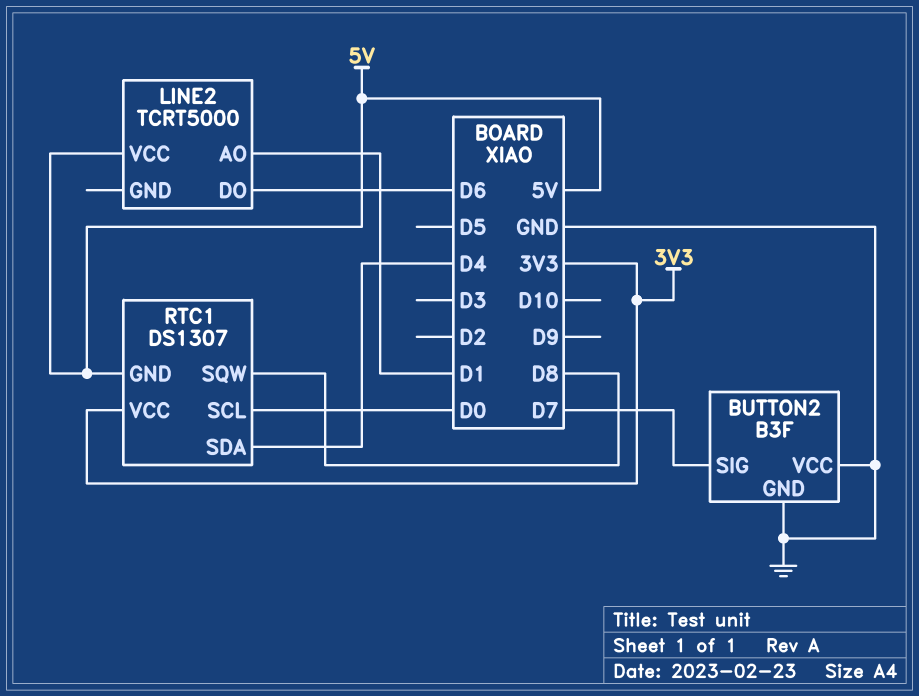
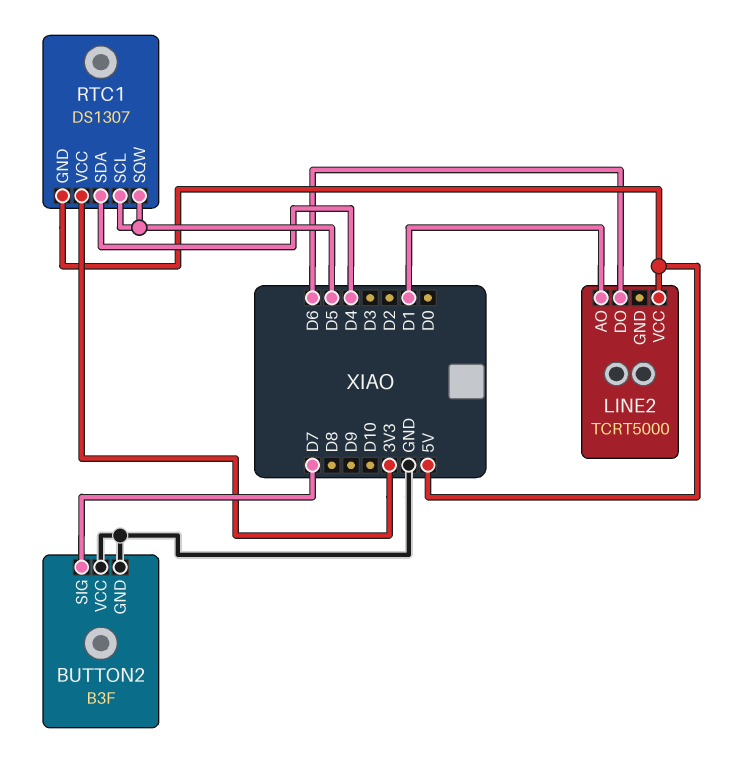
RTC1 pin SCL: D0 -> D5
RTC1 pin SQW: D8 -> D5

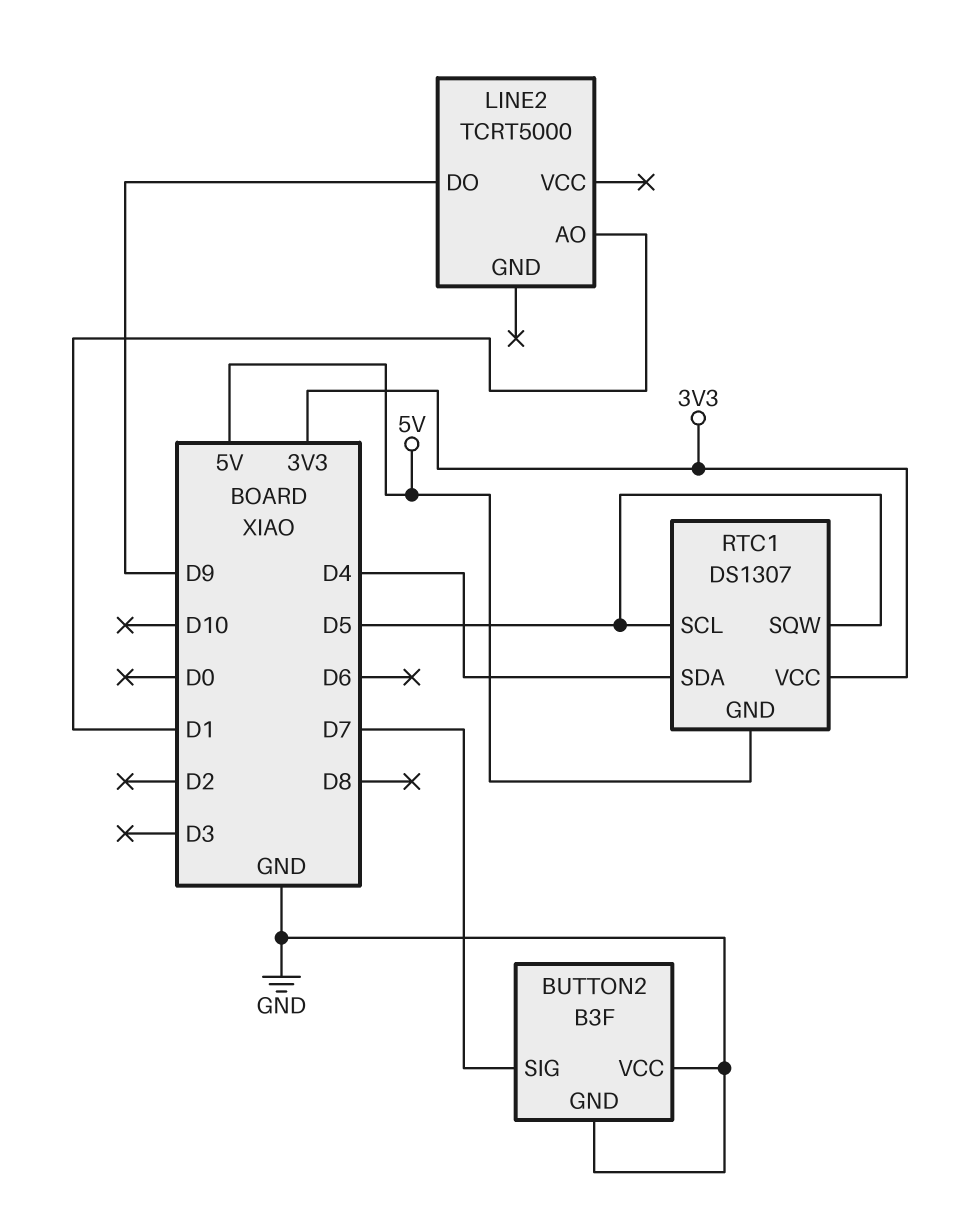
LINE2 pin DO: D6 -> D9
LINE2 pin VCC: 5V -> none

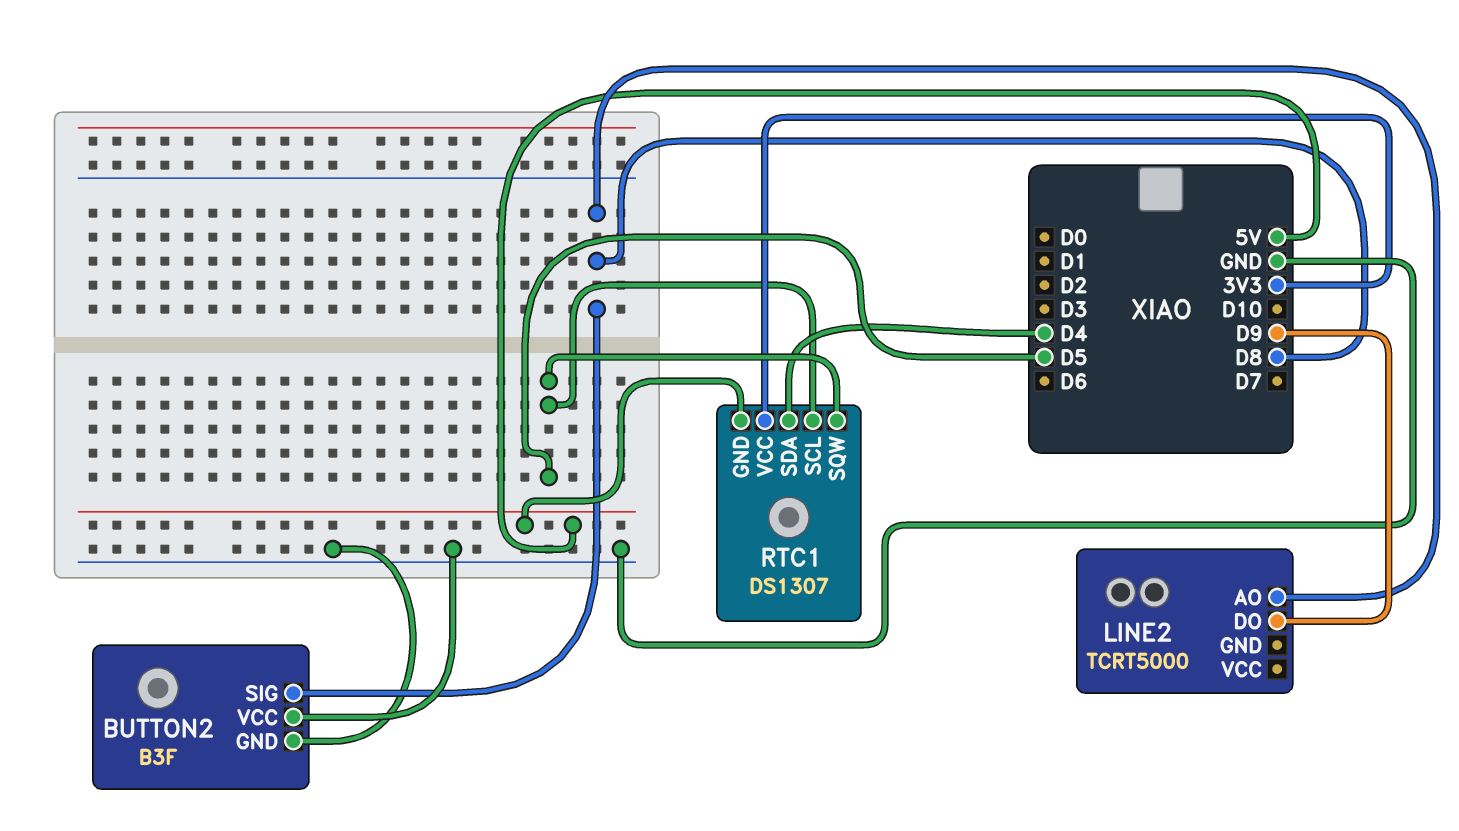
BUTTON2 pin SIG: D7 -> D8
LINE2 pin AO: D1 -> D8

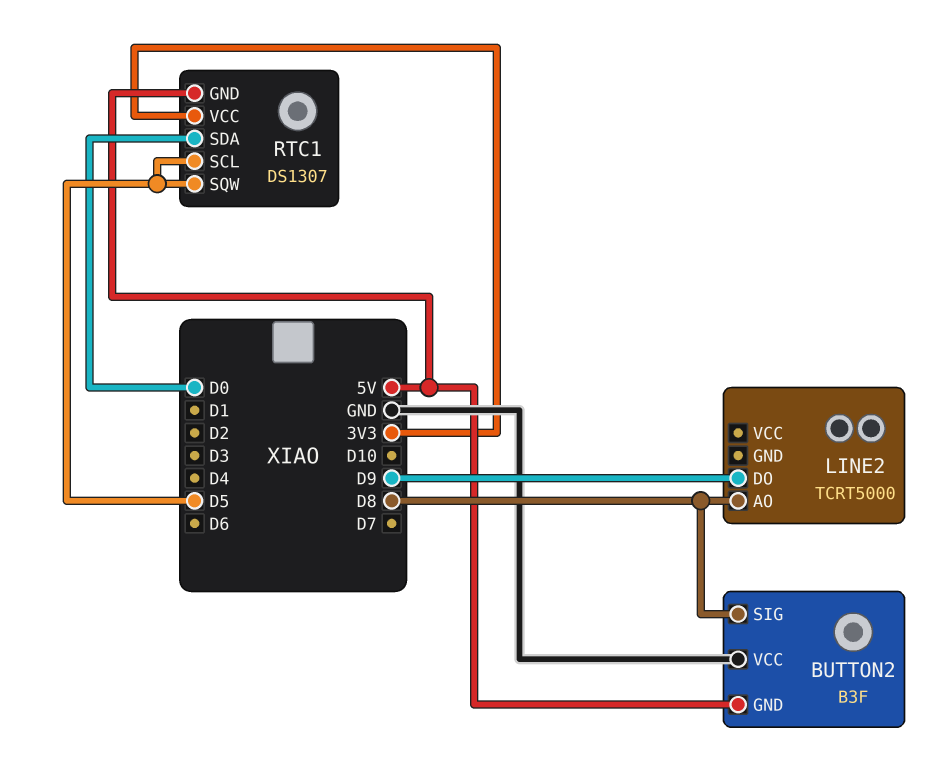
BUTTON2 pin GND: GND -> 5V
RTC1 pin SDA: D4 -> D0

